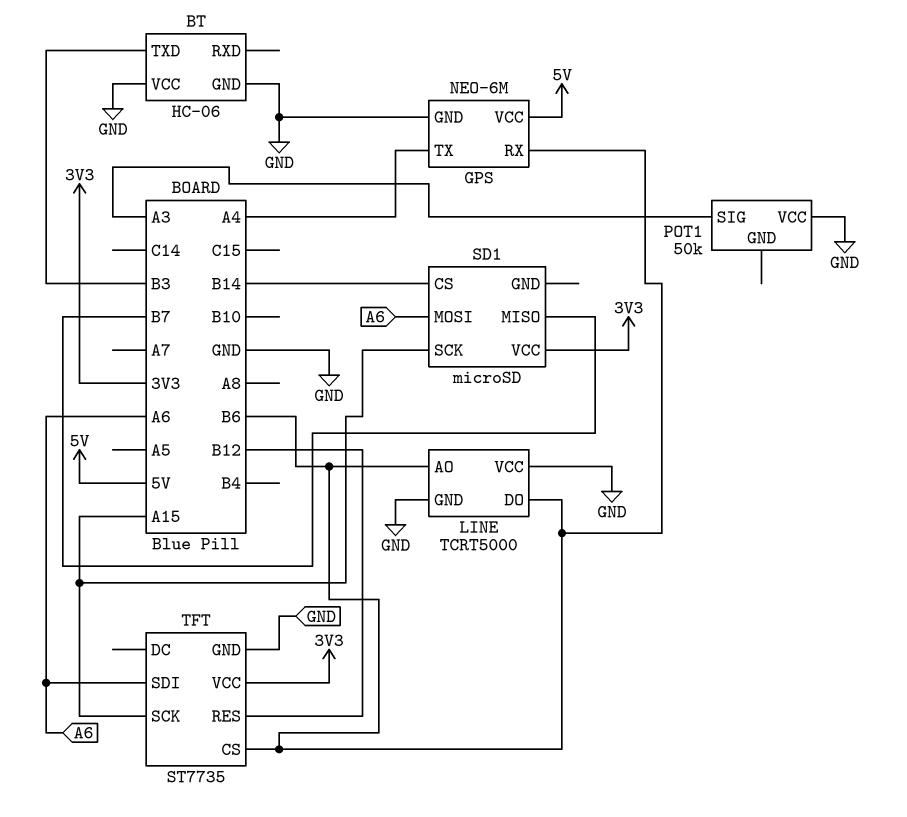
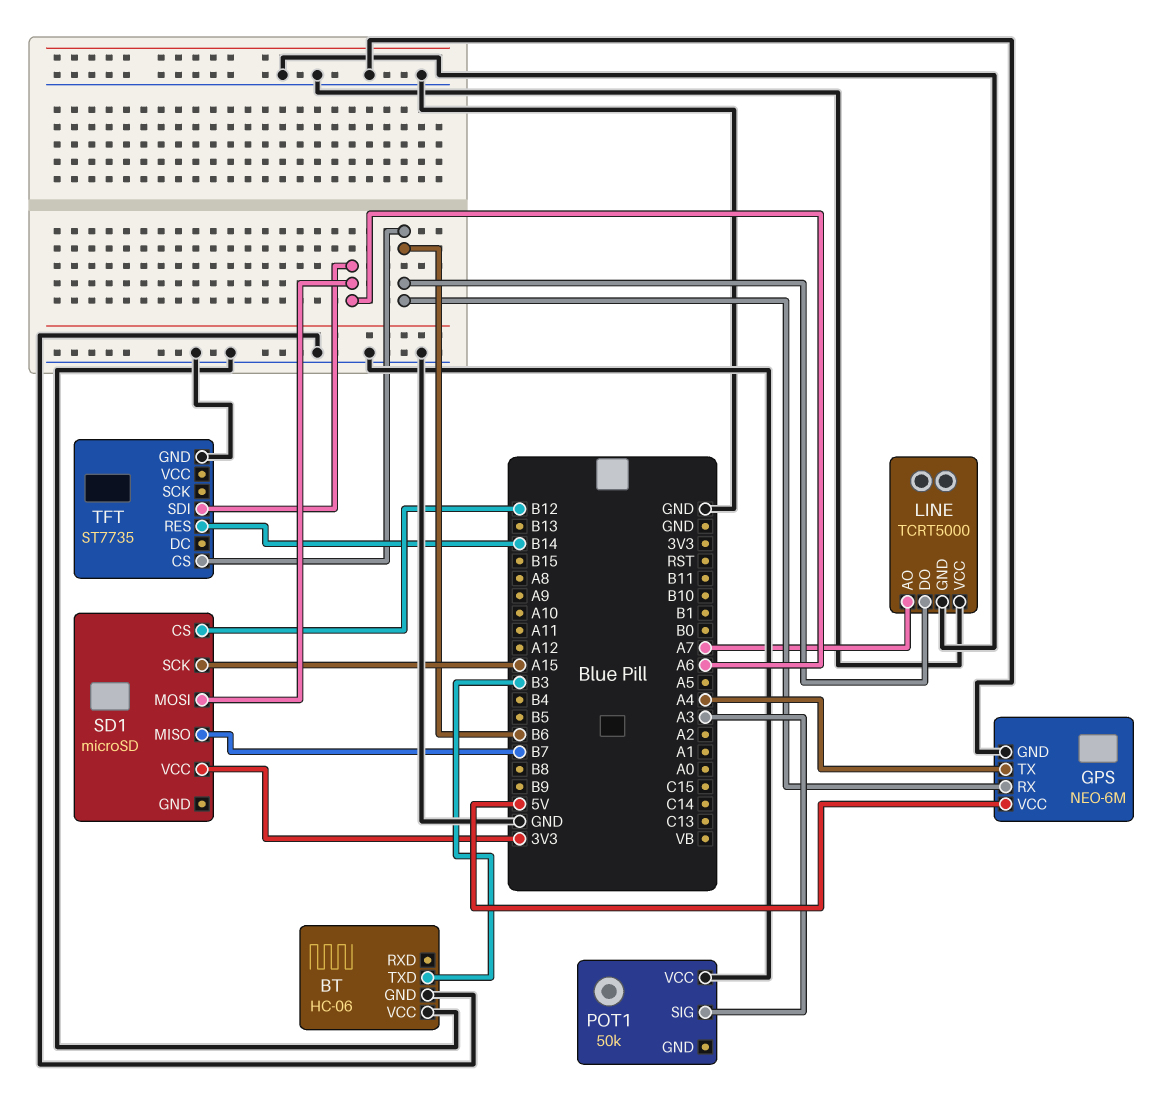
LINE pin AO: B6 -> A7
SD1 pin CS: B14 -> B12
TFT pin RES: B12 -> B14
TFT pin SCK: A15 -> none
TFT pin VCC: 3V3 -> none

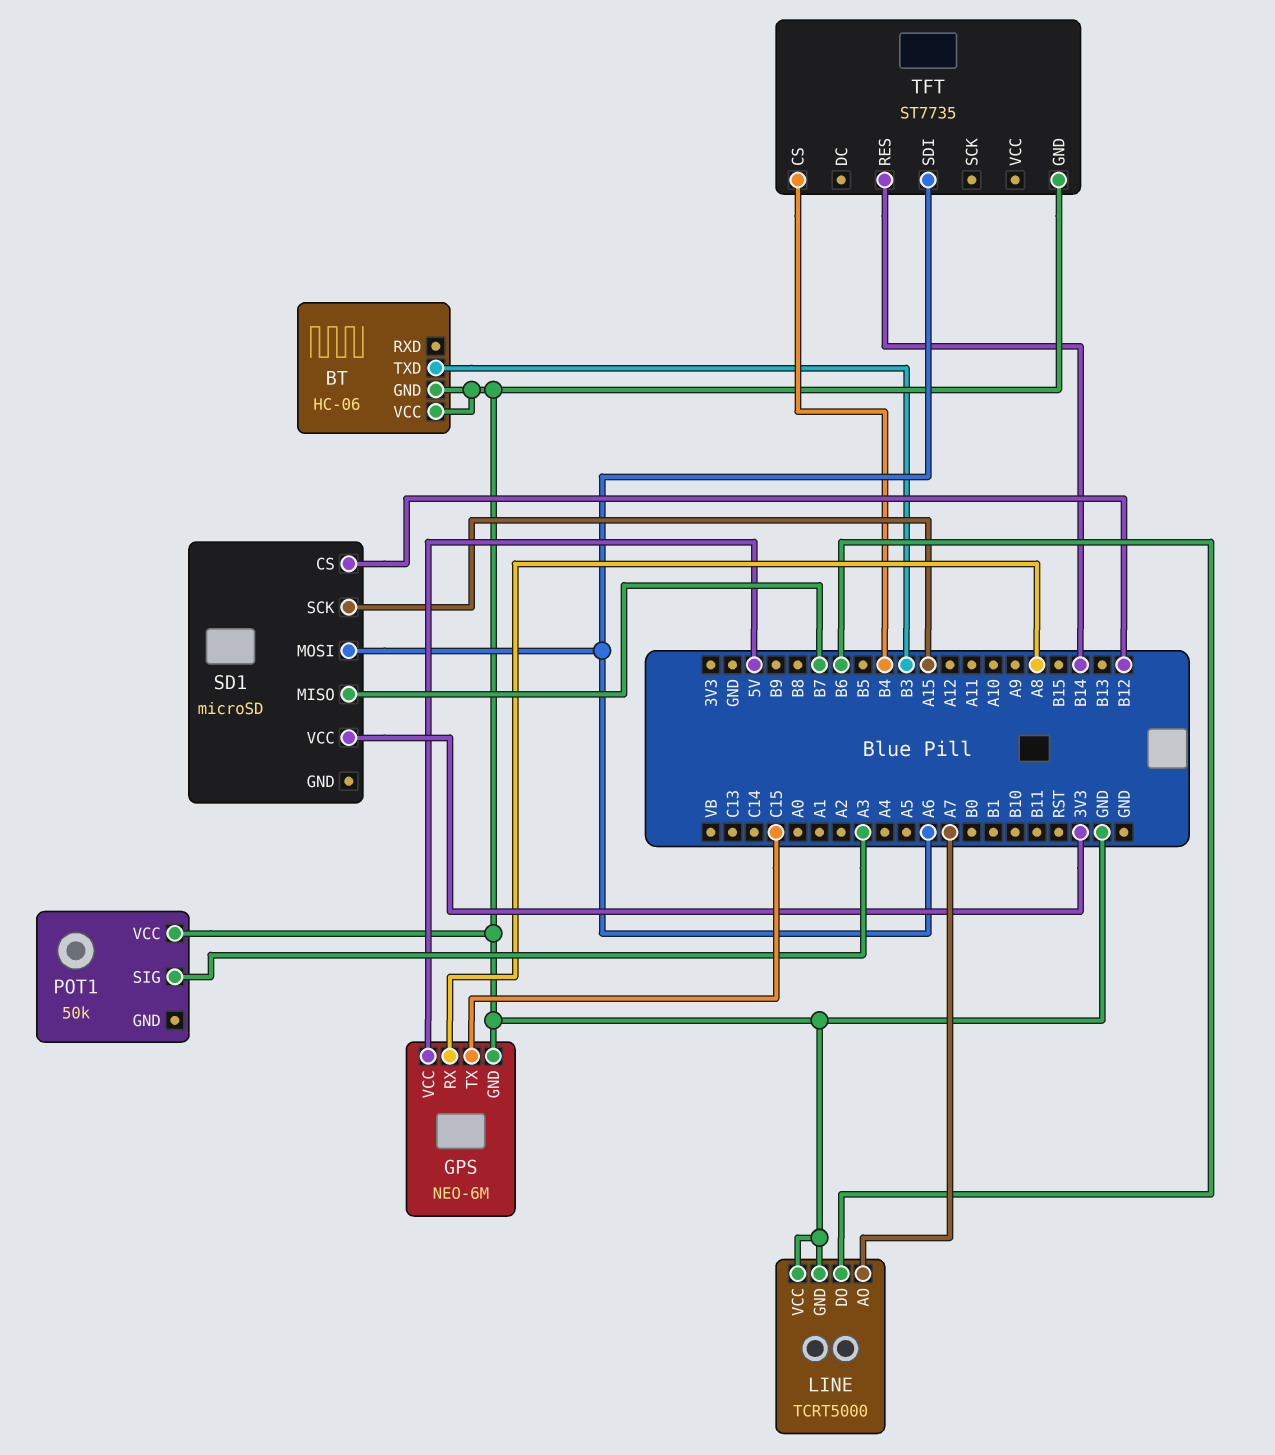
GPS pin RX: B6 -> A8
GPS pin TX: A4 -> C15
TFT pin CS: B6 -> B4

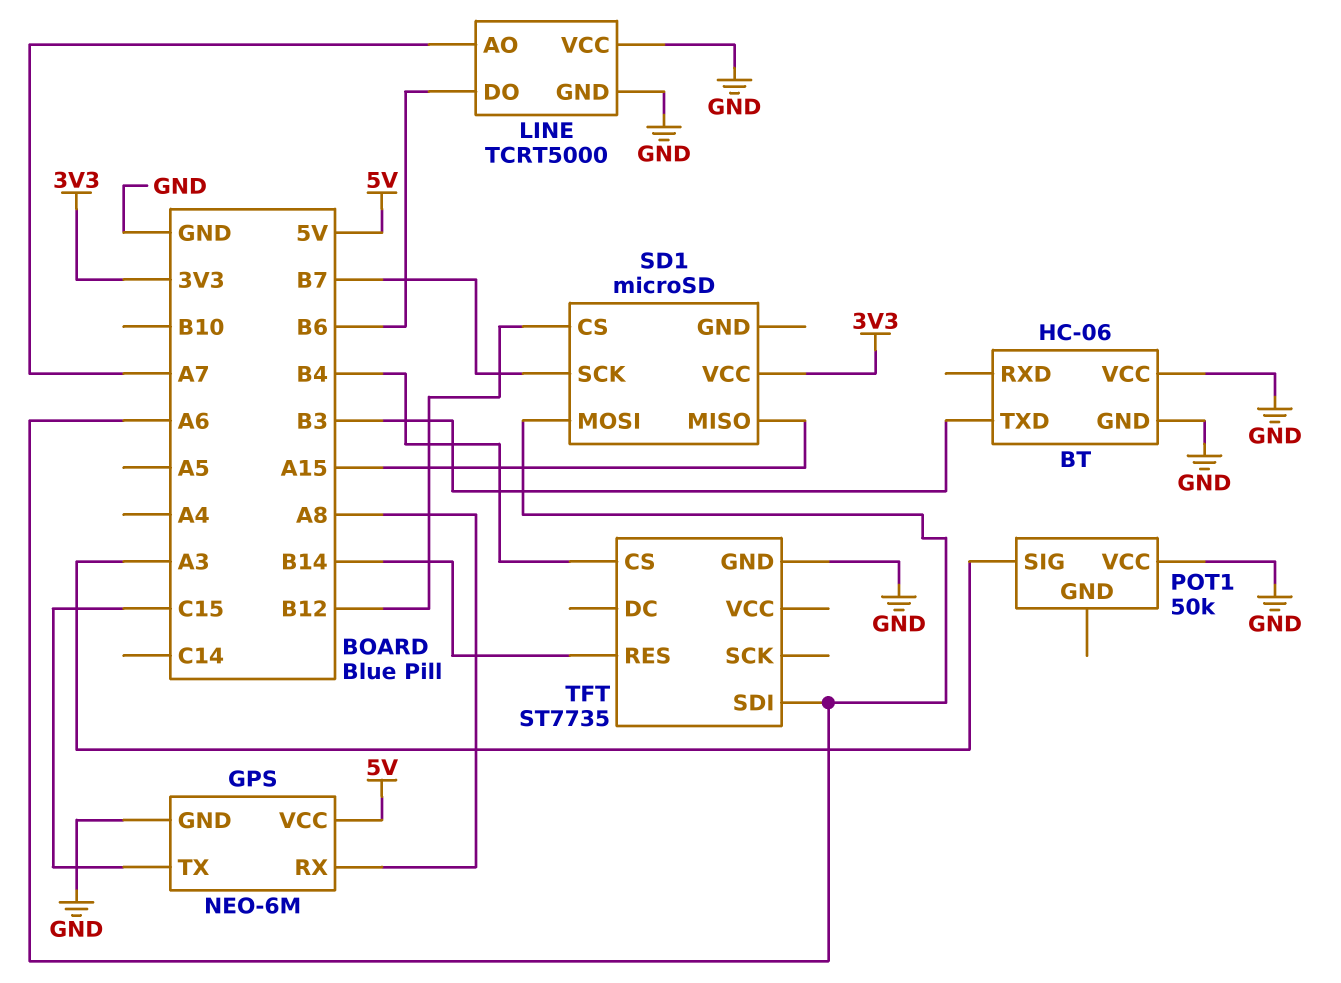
SD1 pin MISO: B7 -> A15
SD1 pin SCK: A15 -> B7

